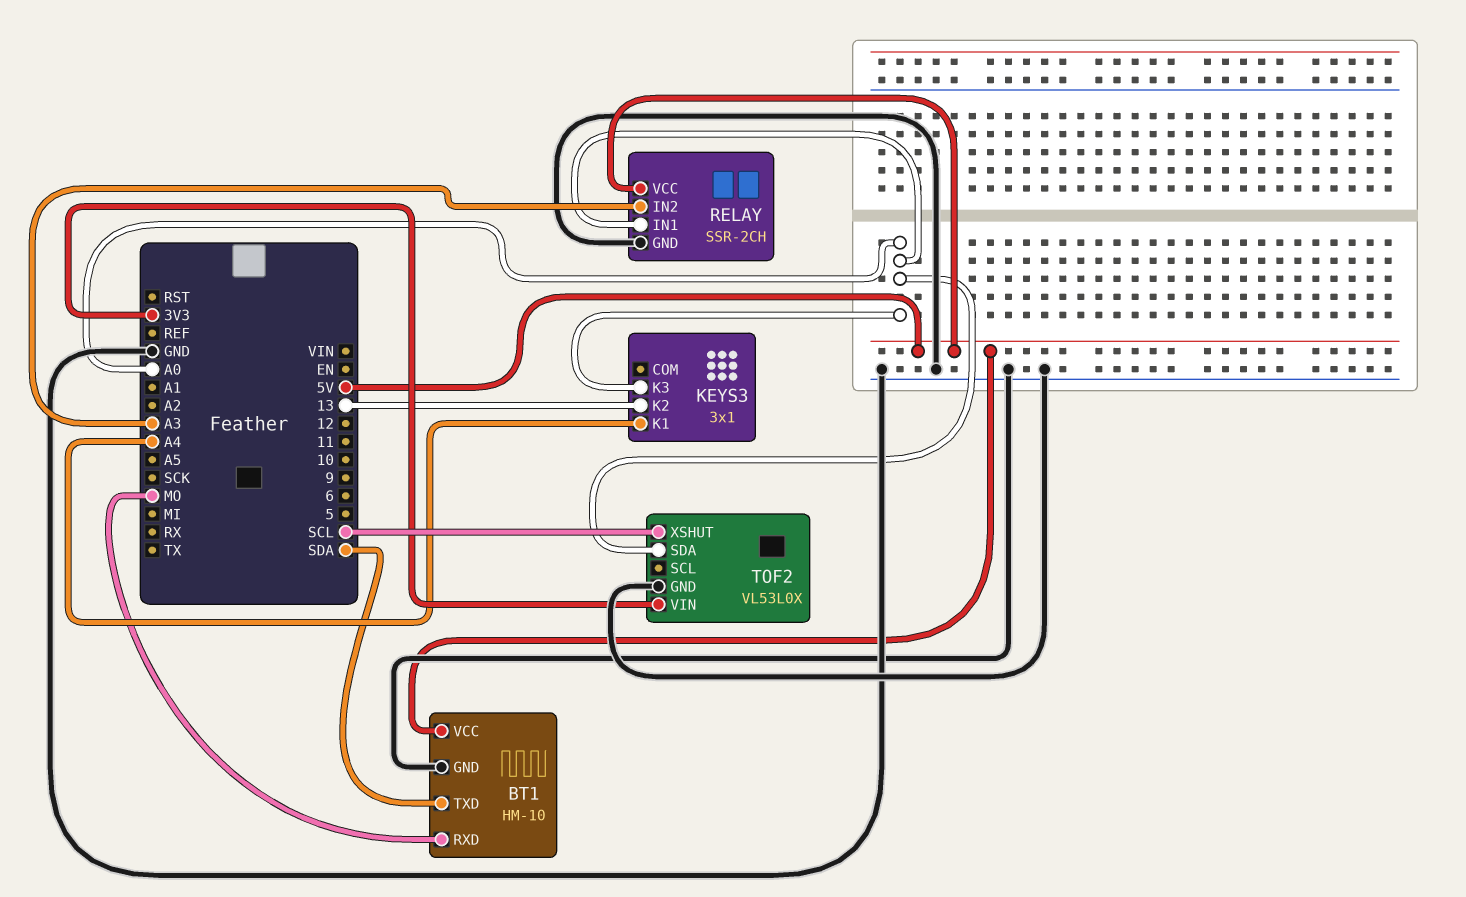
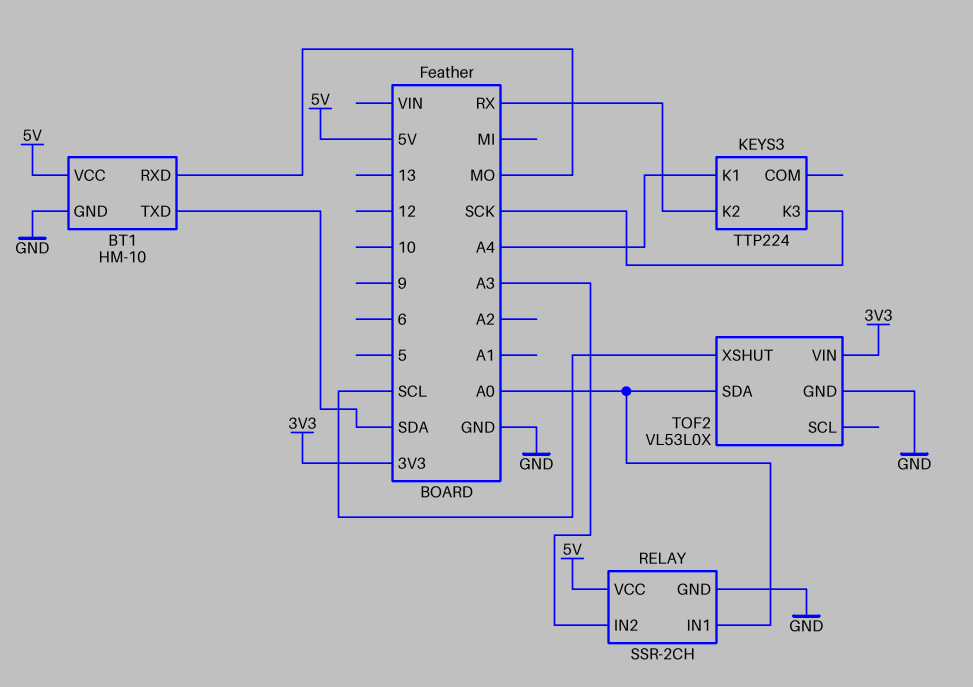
KEYS3: 3x1 -> TTP224
KEYS3 pin K2: 13 -> RX
KEYS3 pin K3: A0 -> SCK

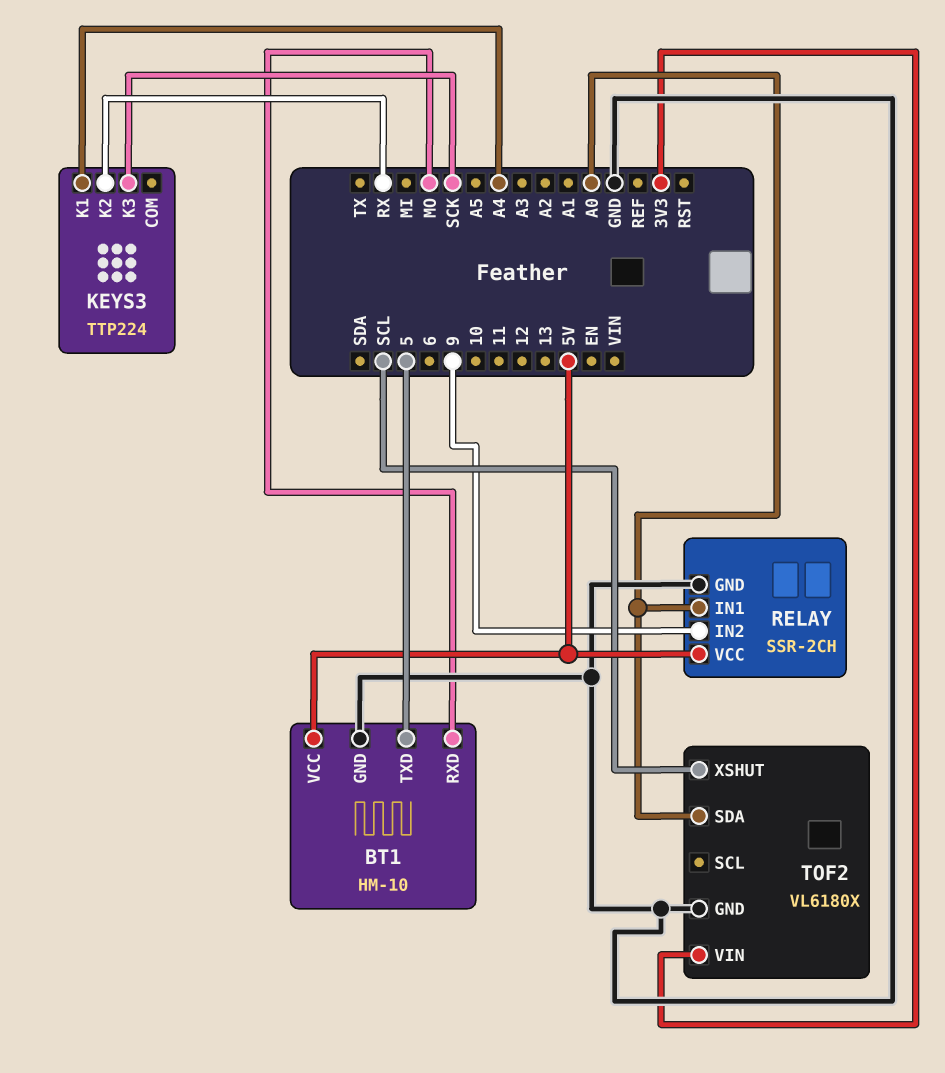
BT1 pin TXD: SDA -> 5
RELAY pin IN2: A3 -> 9
TOF2: VL53L0X -> VL6180X

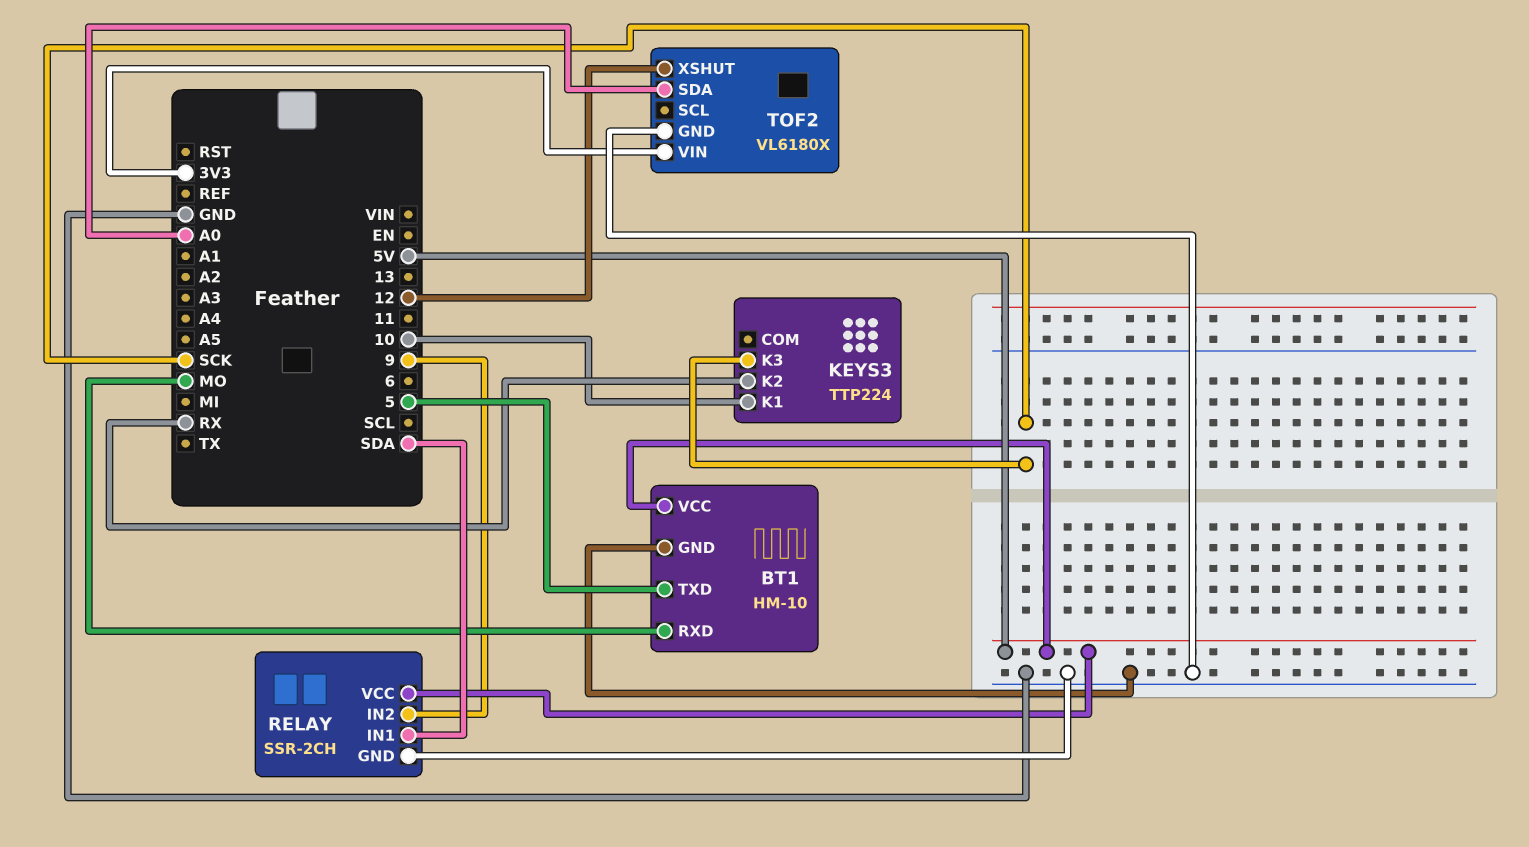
KEYS3 pin K1: A4 -> 10
RELAY pin IN1: A0 -> SDA
TOF2 pin XSHUT: SCL -> 12

